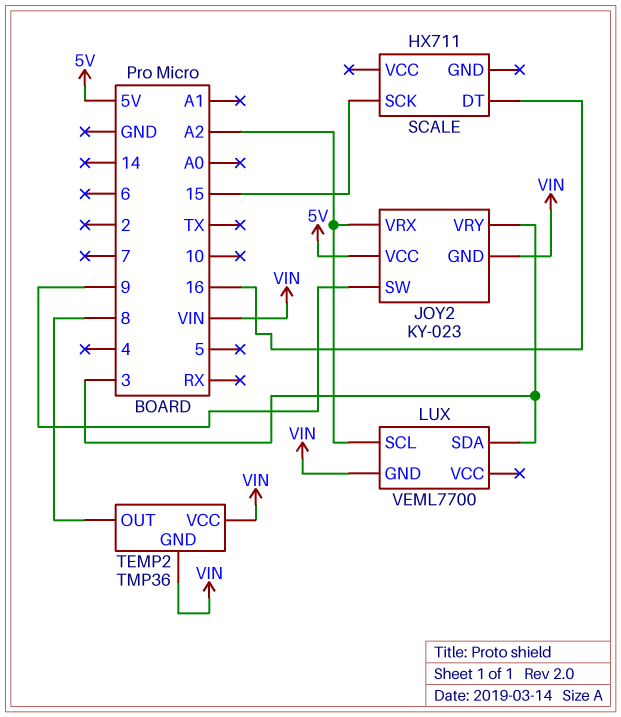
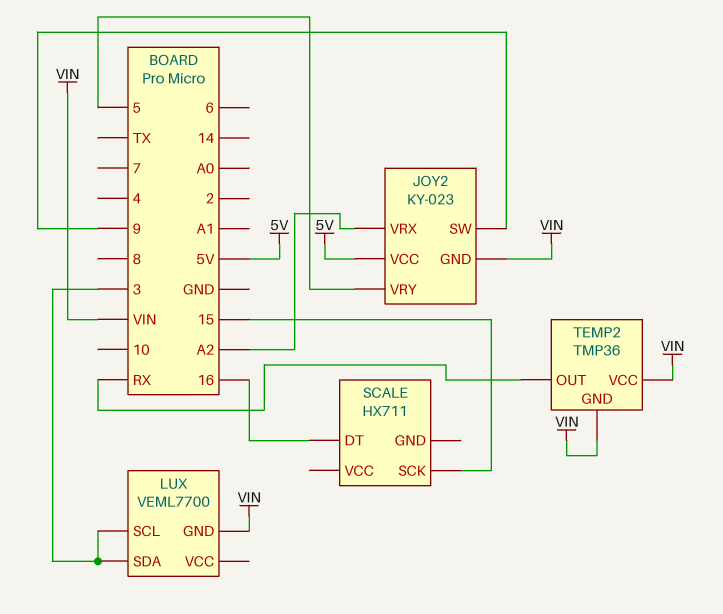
JOY2 pin VRY: 3 -> 5
LUX pin SCL: A2 -> 3
TEMP2 pin OUT: 8 -> RX

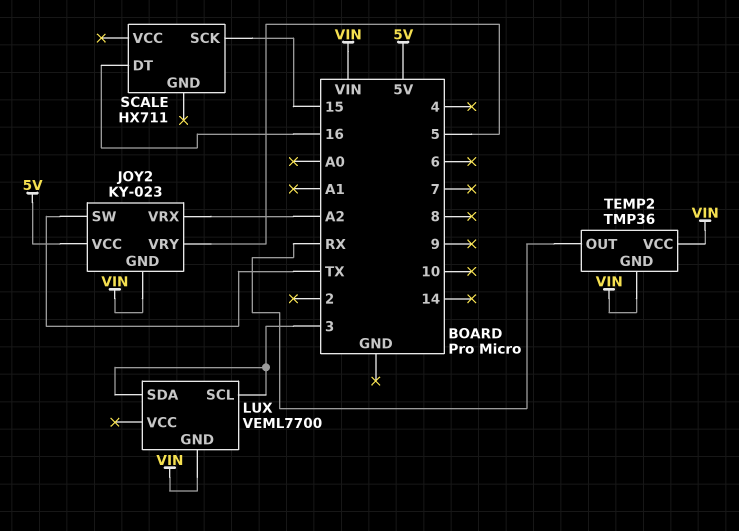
JOY2 pin SW: 9 -> TX

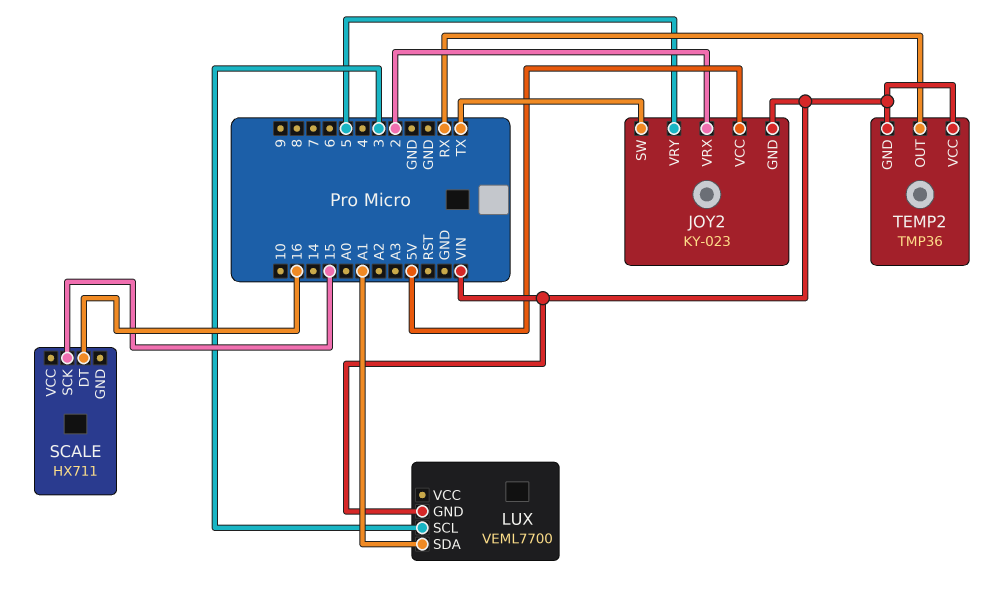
JOY2 pin VRX: A2 -> 2
LUX pin SDA: 3 -> A1

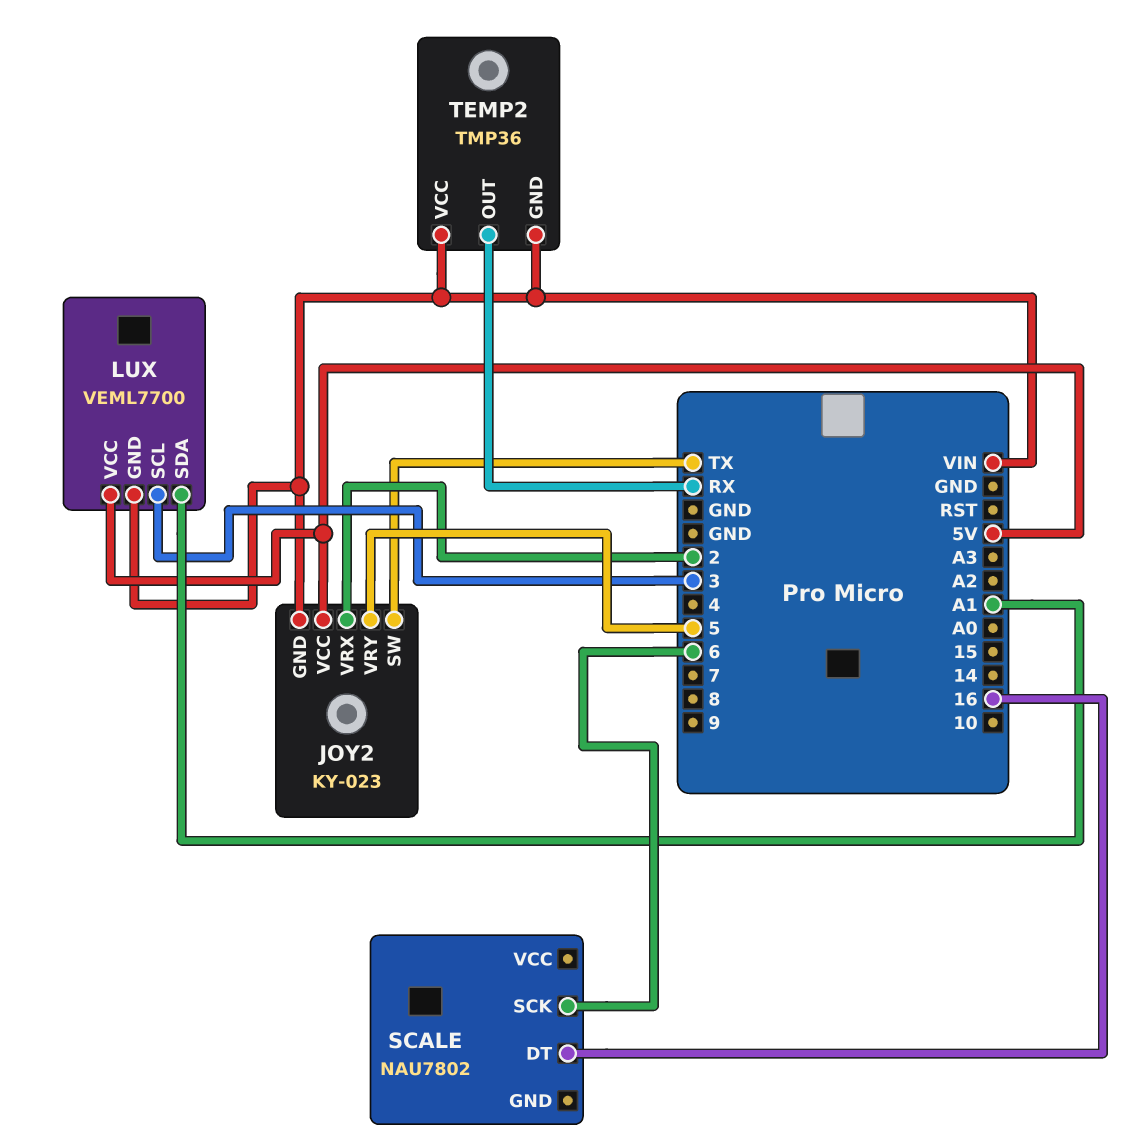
LUX pin VCC: none -> 5V
SCALE: HX711 -> NAU7802
SCALE pin SCK: 15 -> 6

